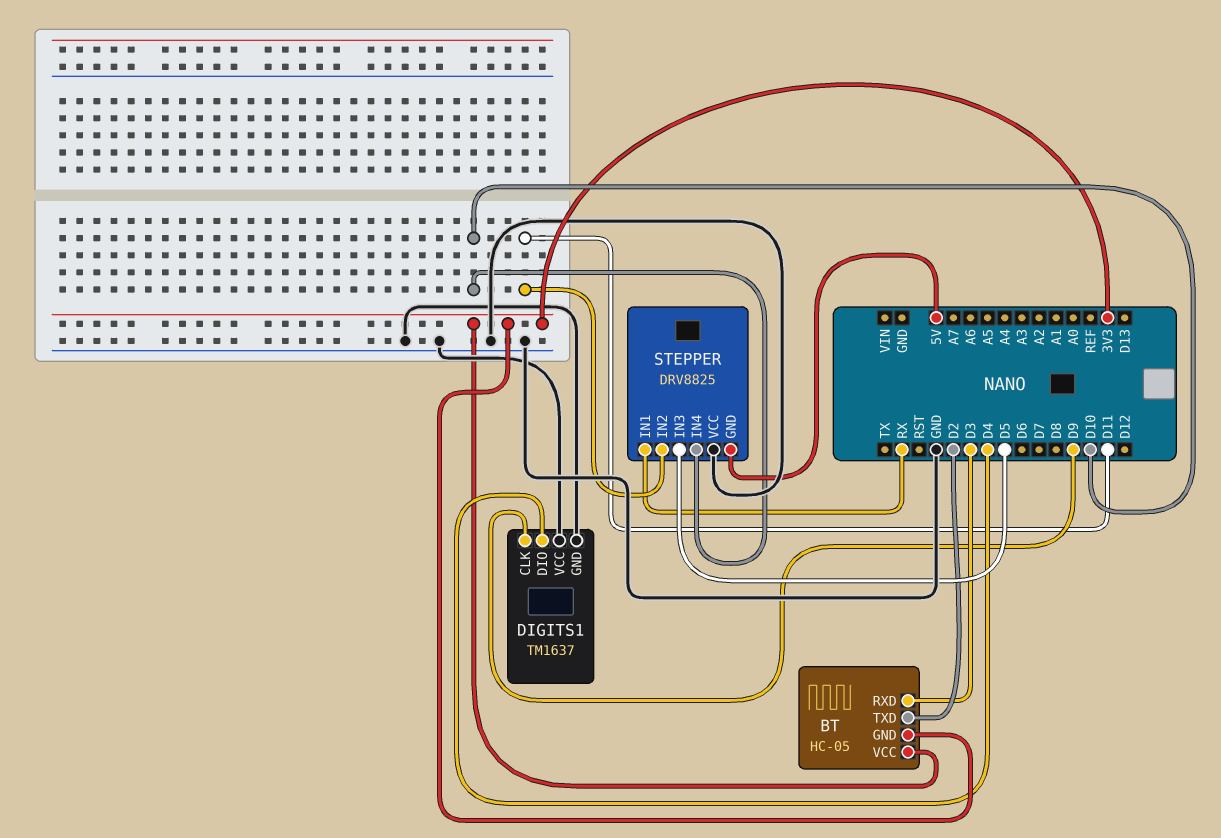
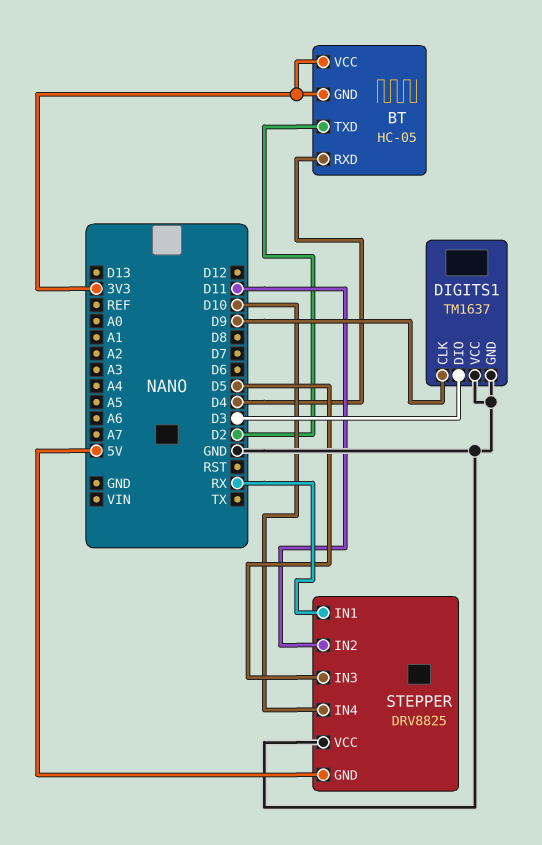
BT pin RXD: D3 -> D4
DIGITS1 pin DIO: D4 -> D3

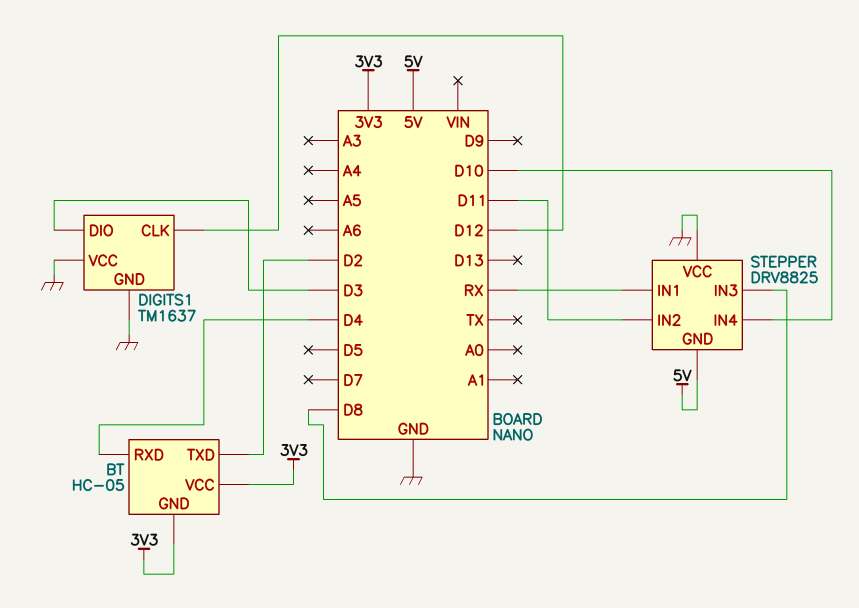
DIGITS1 pin CLK: D9 -> D12
STEPPER pin IN3: D5 -> D8

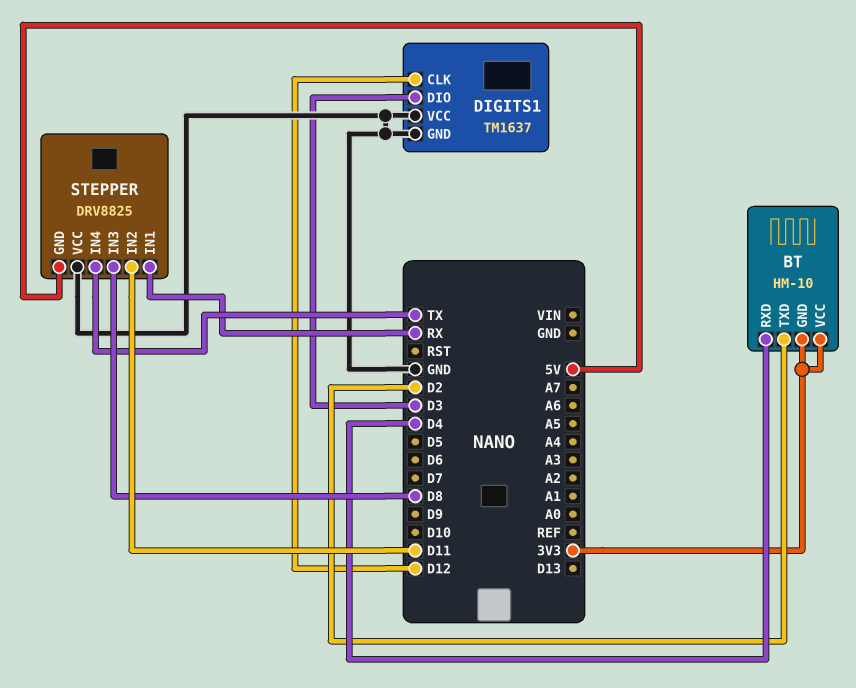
BT: HC-05 -> HM-10
STEPPER pin IN4: D10 -> TX

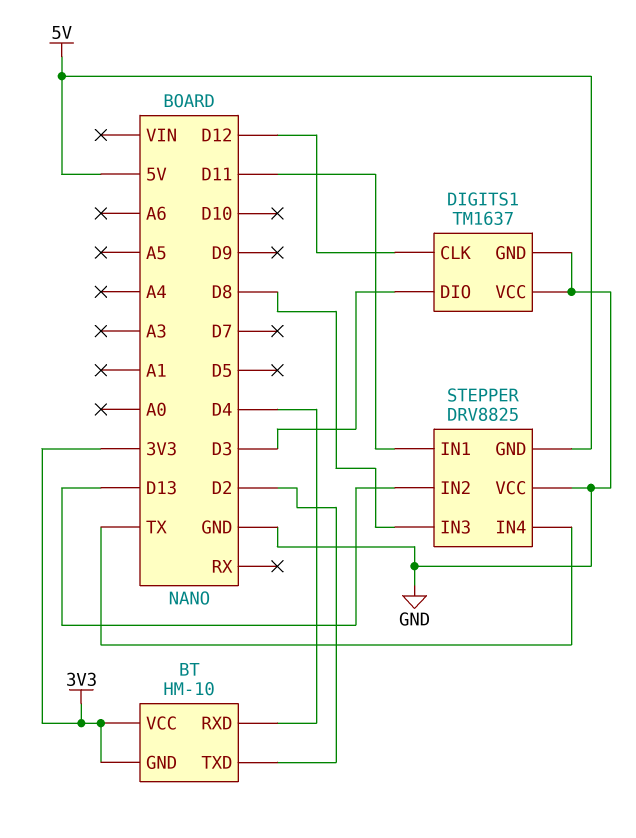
STEPPER pin IN1: RX -> D11
STEPPER pin IN2: D11 -> D13

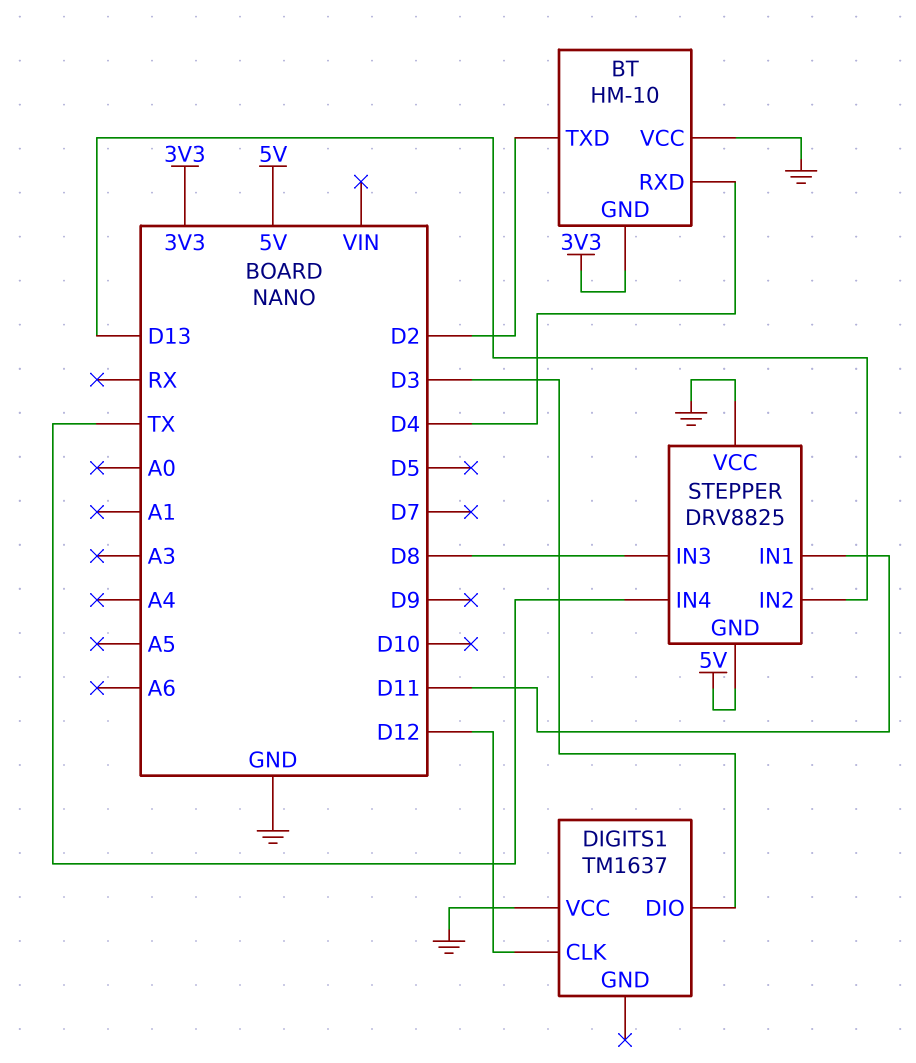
BT pin VCC: 3V3 -> GND
DIGITS1 pin GND: GND -> none

